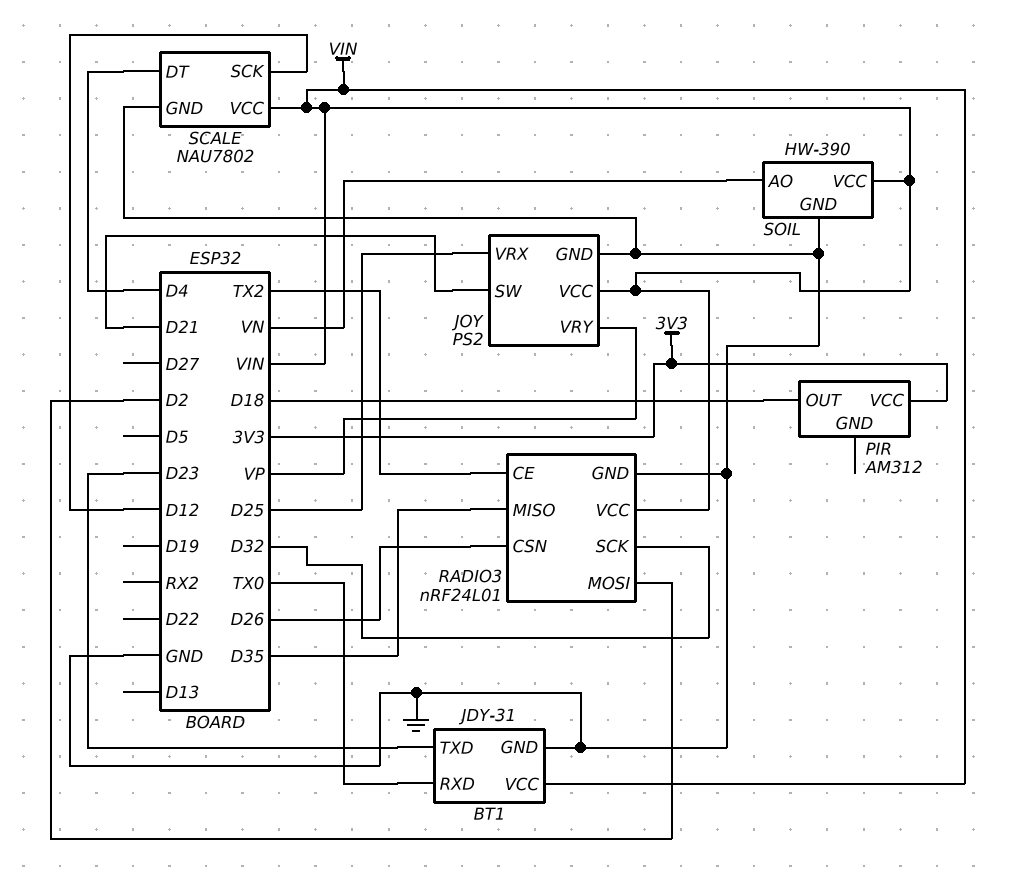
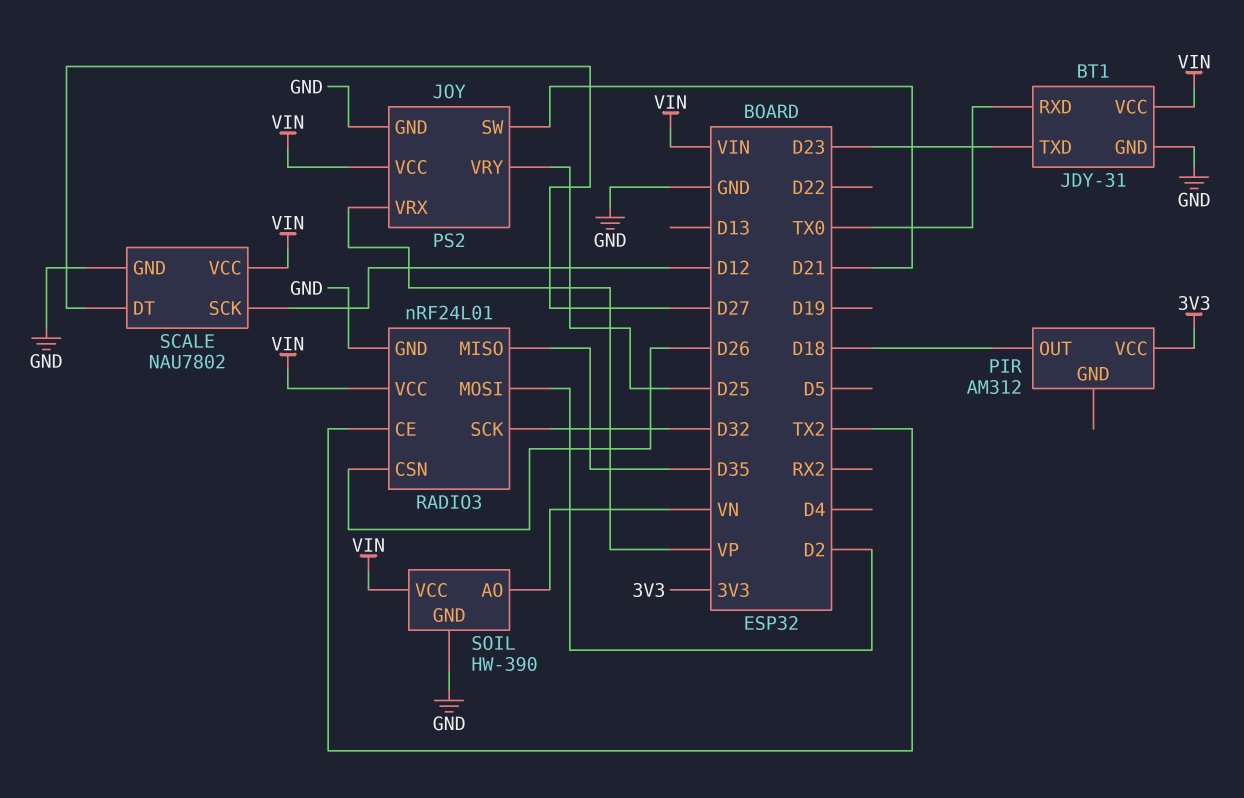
JOY pin VRX: D25 -> VP
JOY pin VRY: VP -> D25
SCALE pin DT: D4 -> D27

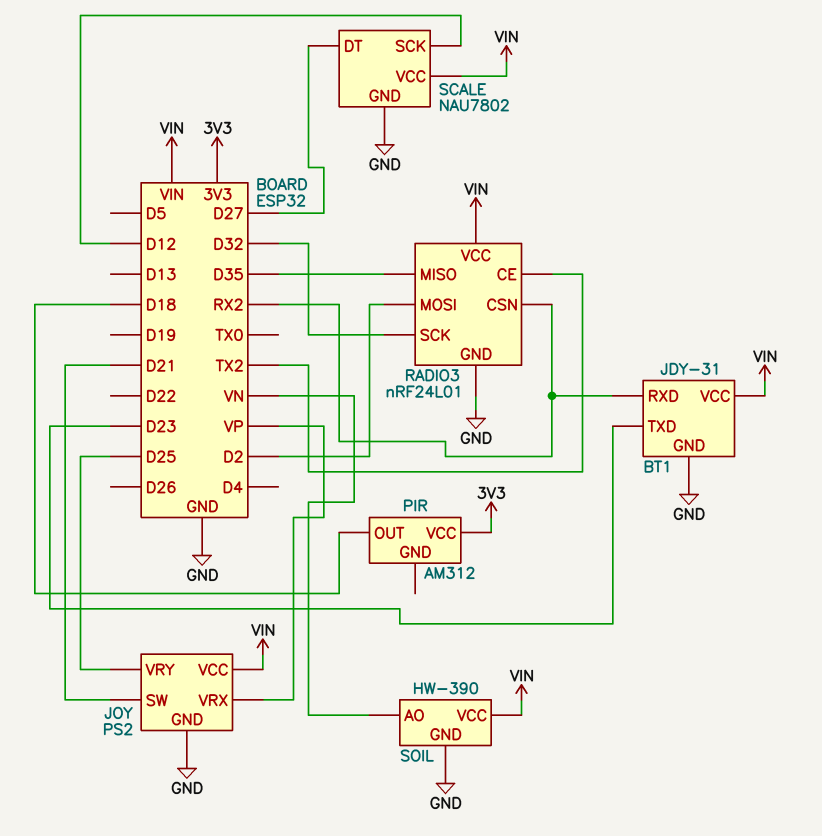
BT1 pin RXD: TX0 -> RX2
RADIO3 pin CSN: D26 -> RX2

